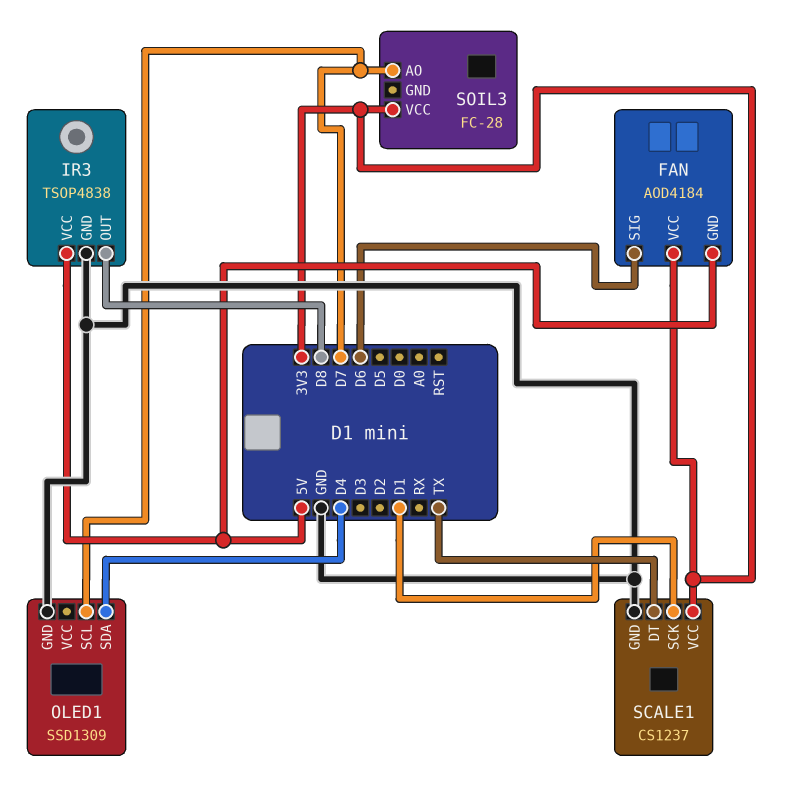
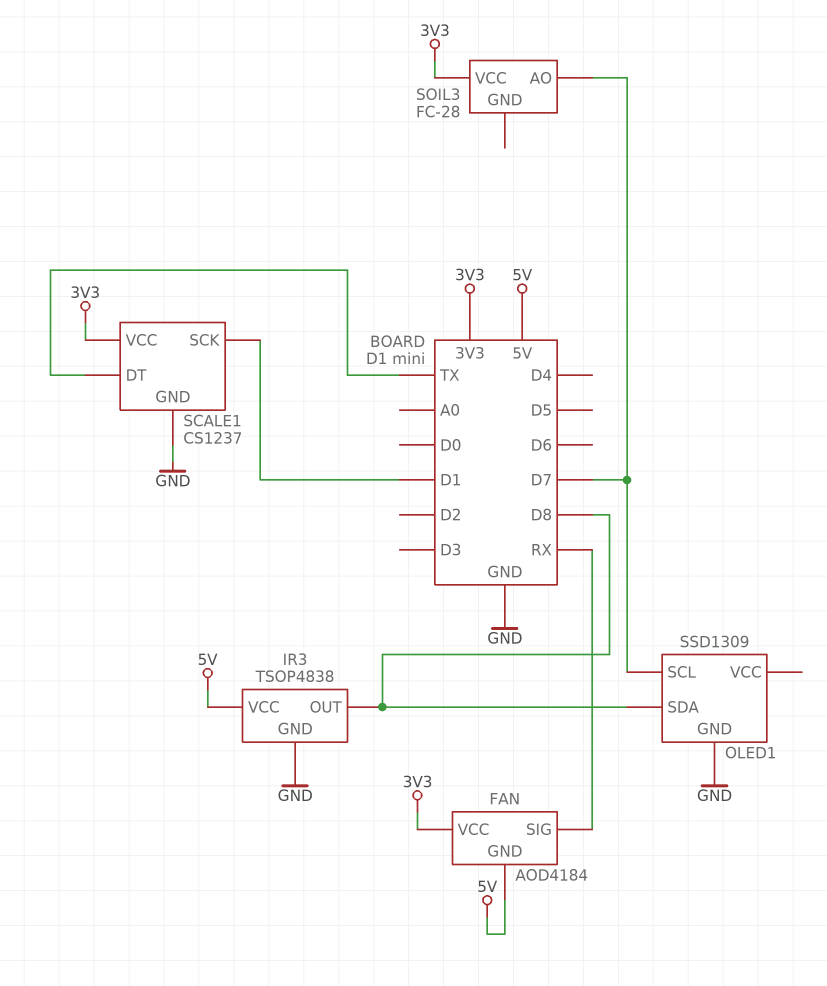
FAN pin SIG: D6 -> RX
OLED1 pin SDA: D4 -> D8

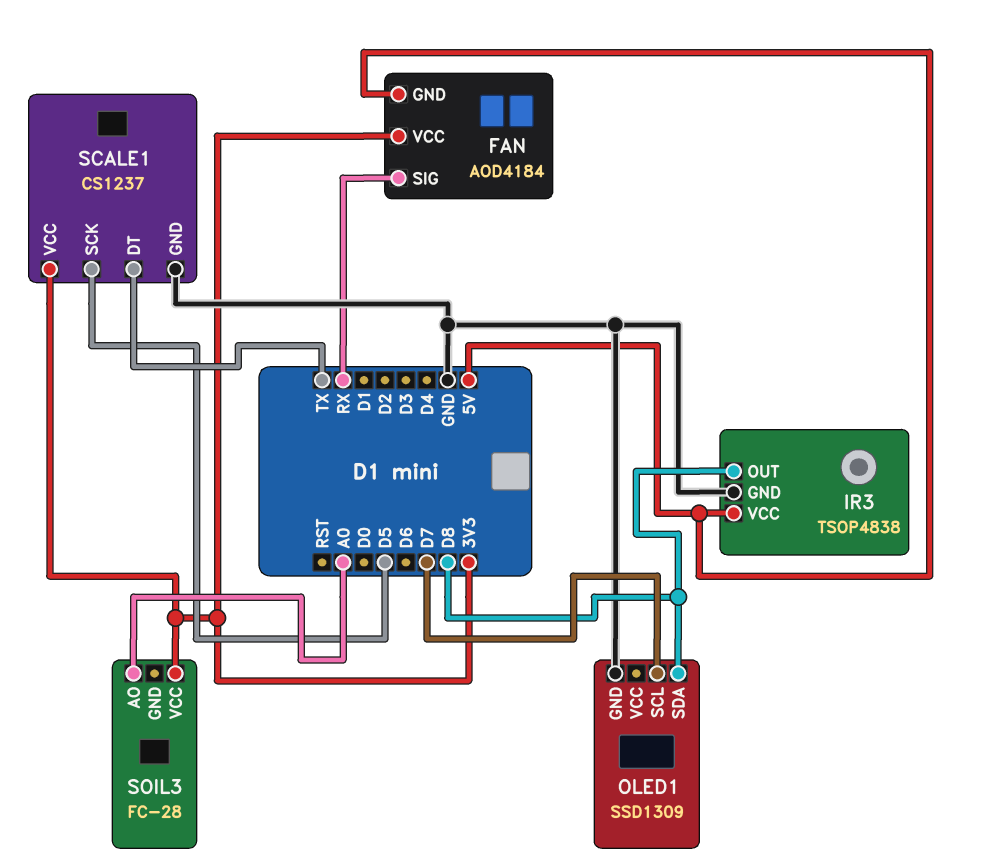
SCALE1 pin SCK: D1 -> D5
SOIL3 pin AO: D7 -> A0

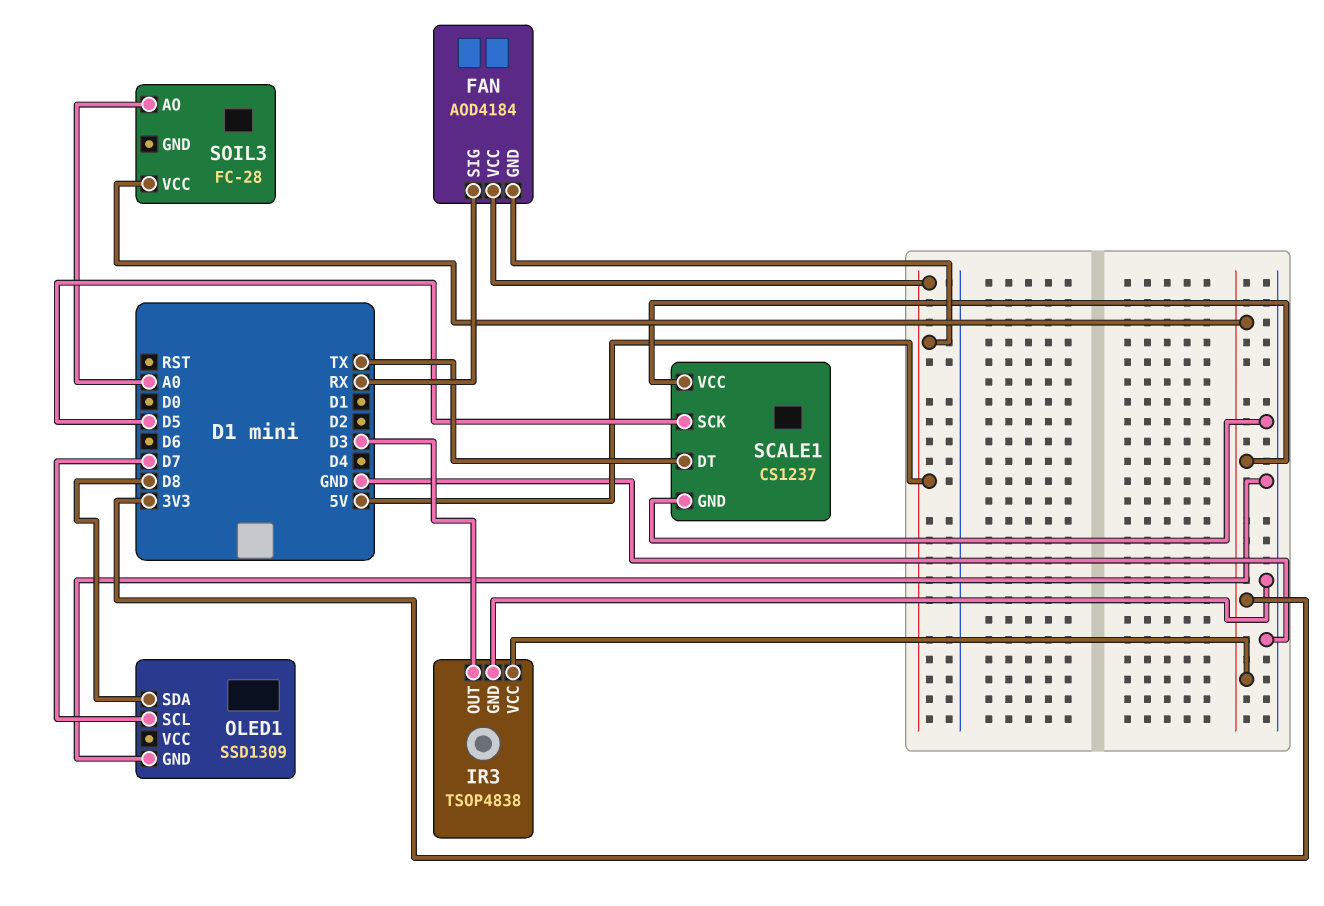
FAN pin VCC: 3V3 -> 5V
IR3 pin OUT: D8 -> D3
IR3 pin VCC: 5V -> 3V3

